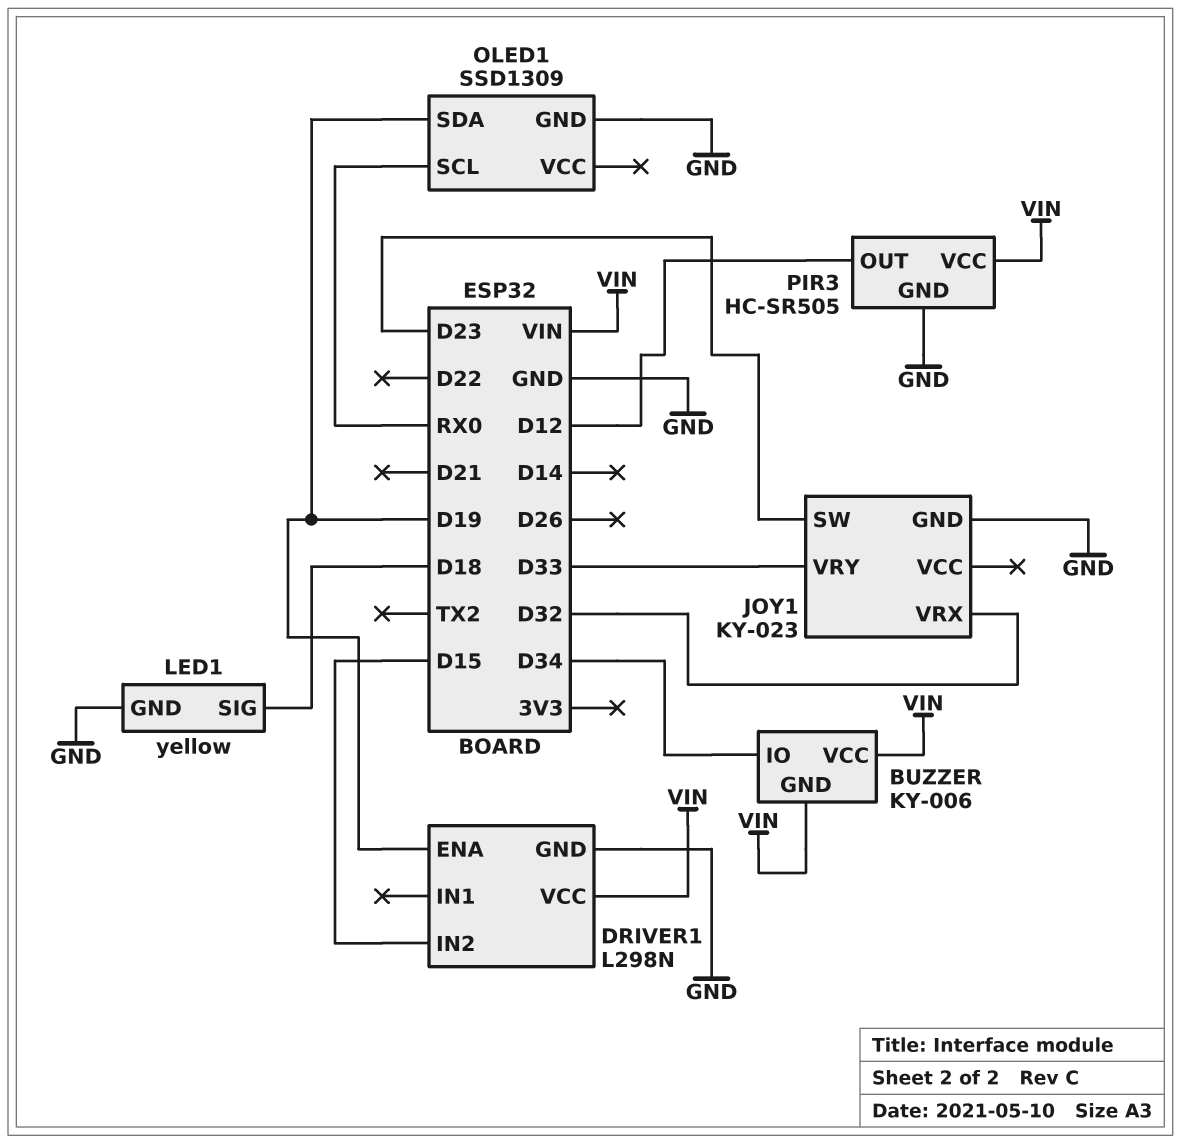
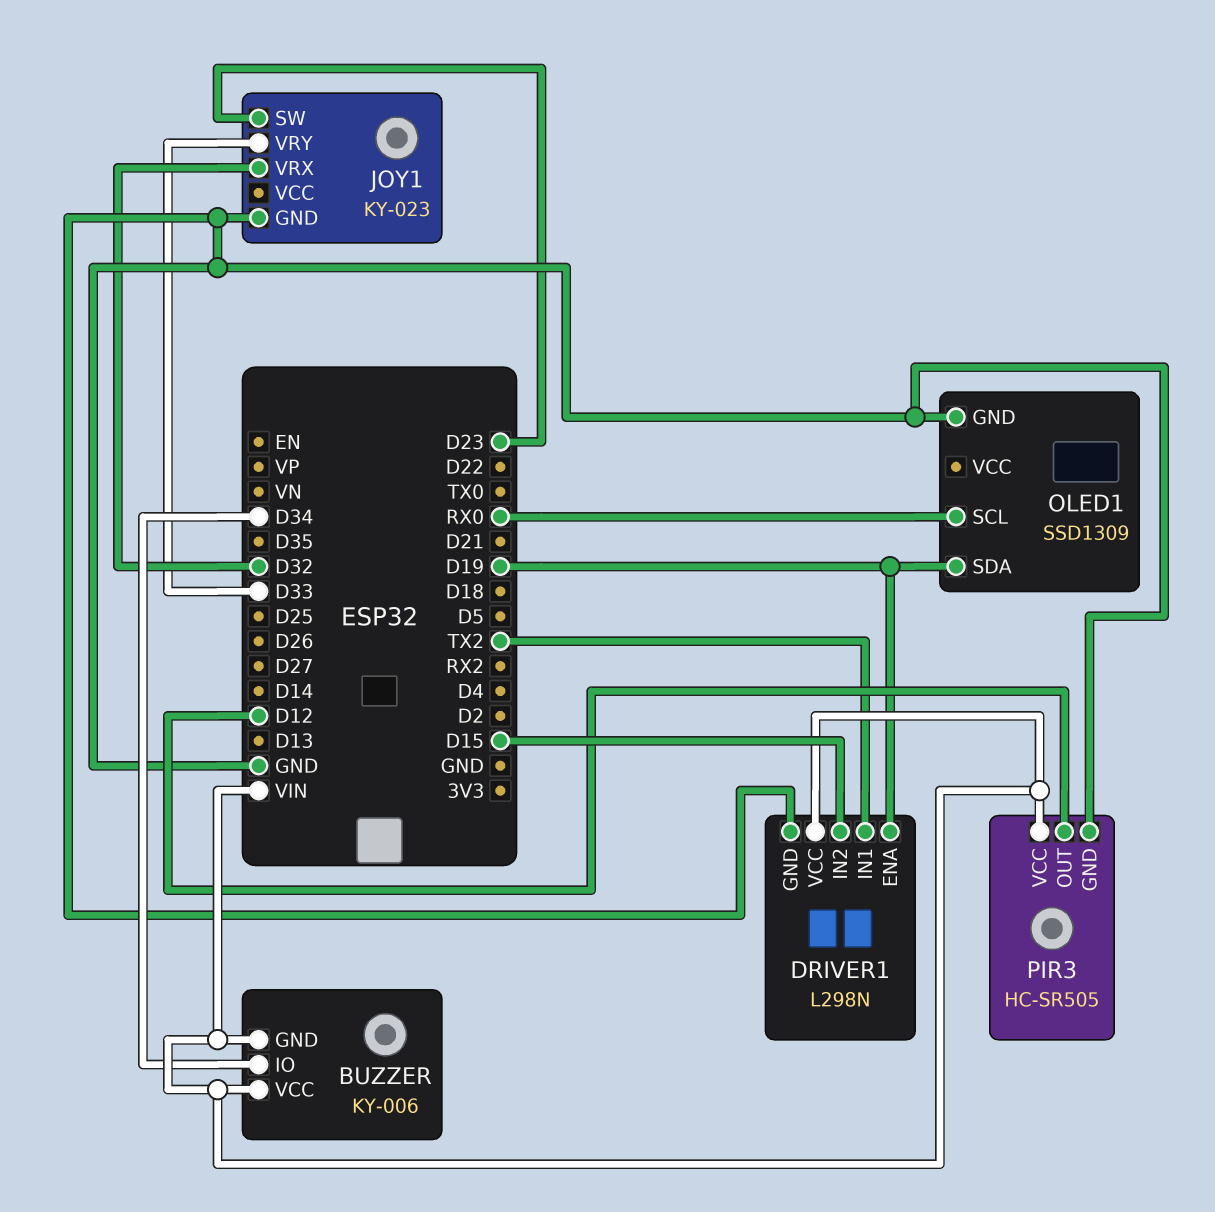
DRIVER1 pin IN1: none -> TX2
LED1: yellow -> none
LED1 pin GND: GND -> none
LED1 pin SIG: D18 -> none

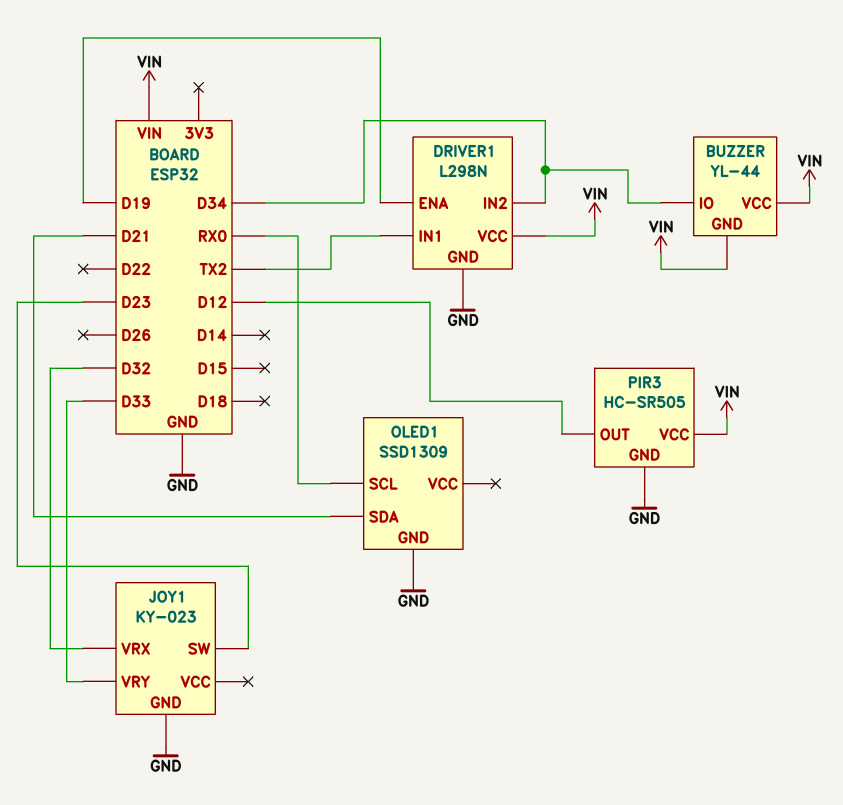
BUZZER: KY-006 -> YL-44
DRIVER1 pin IN2: D15 -> D34
OLED1 pin SDA: D19 -> D21

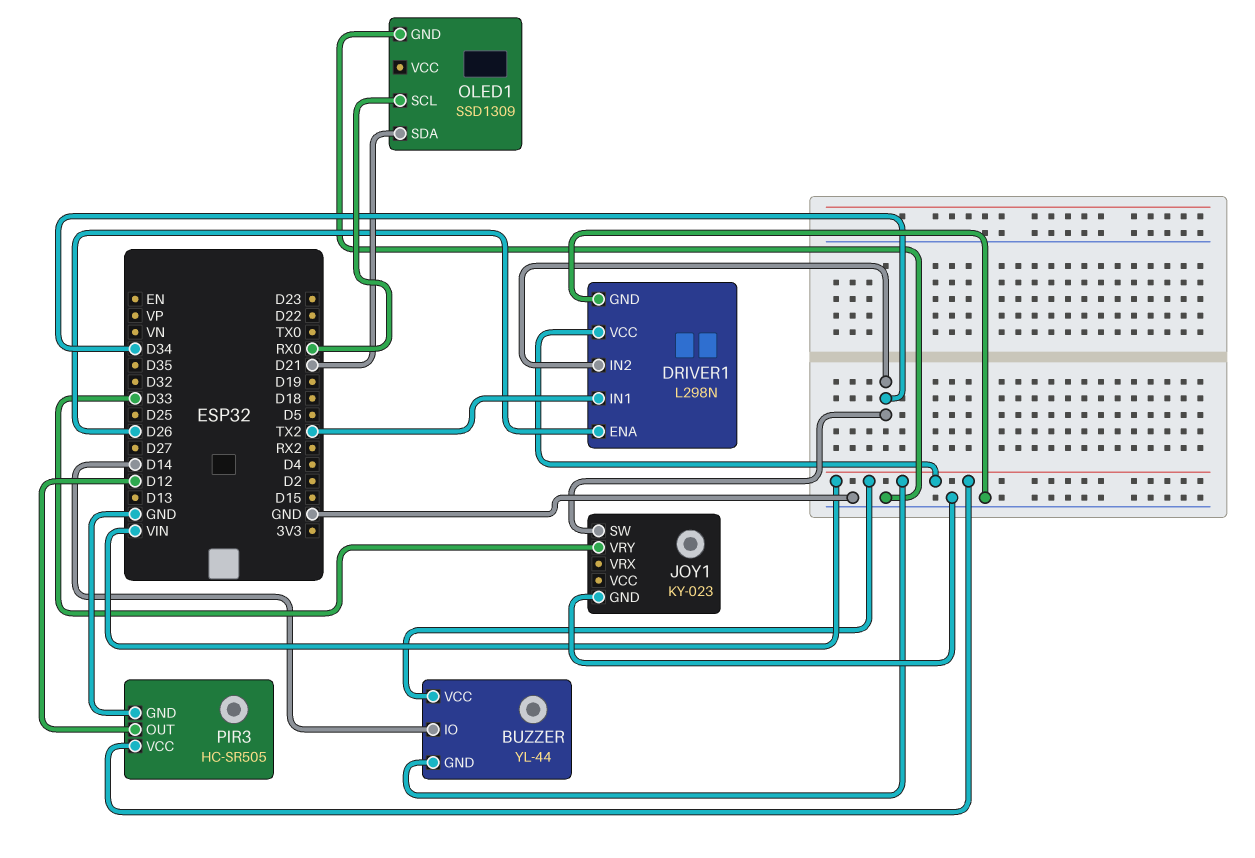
BUZZER pin IO: D34 -> D14
DRIVER1 pin ENA: D19 -> D26
JOY1 pin SW: D23 -> D34
JOY1 pin VRX: D32 -> none

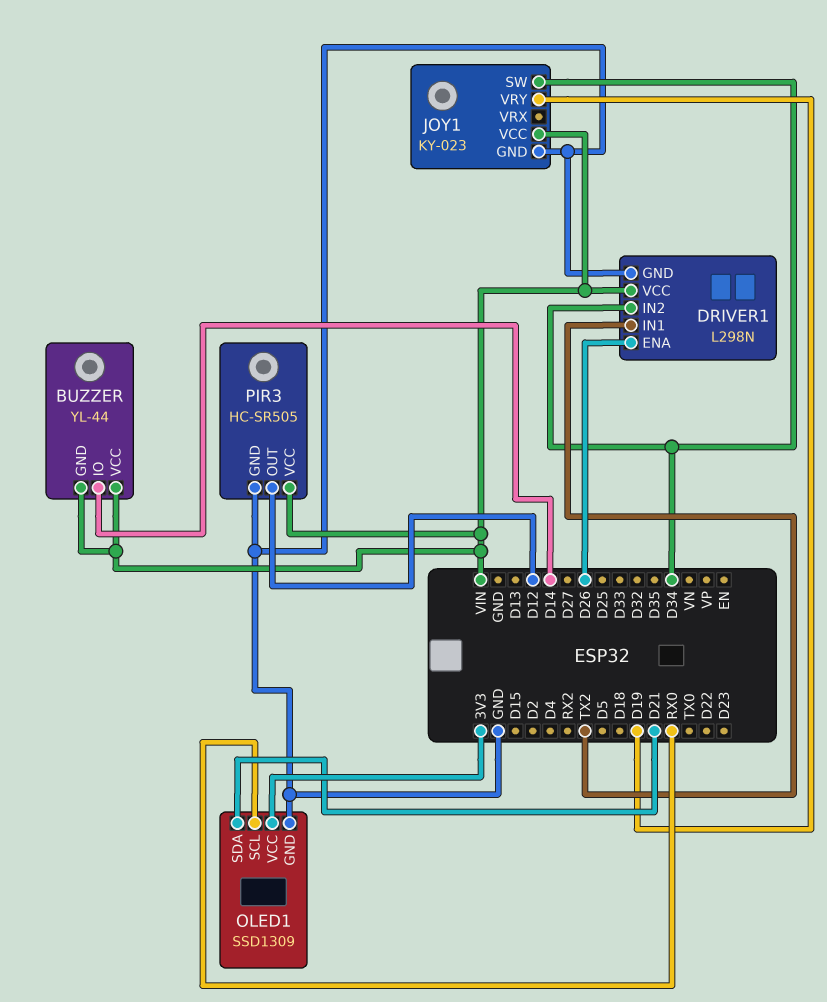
JOY1 pin VCC: none -> VIN
JOY1 pin VRY: D33 -> D19
OLED1 pin VCC: none -> 3V3

